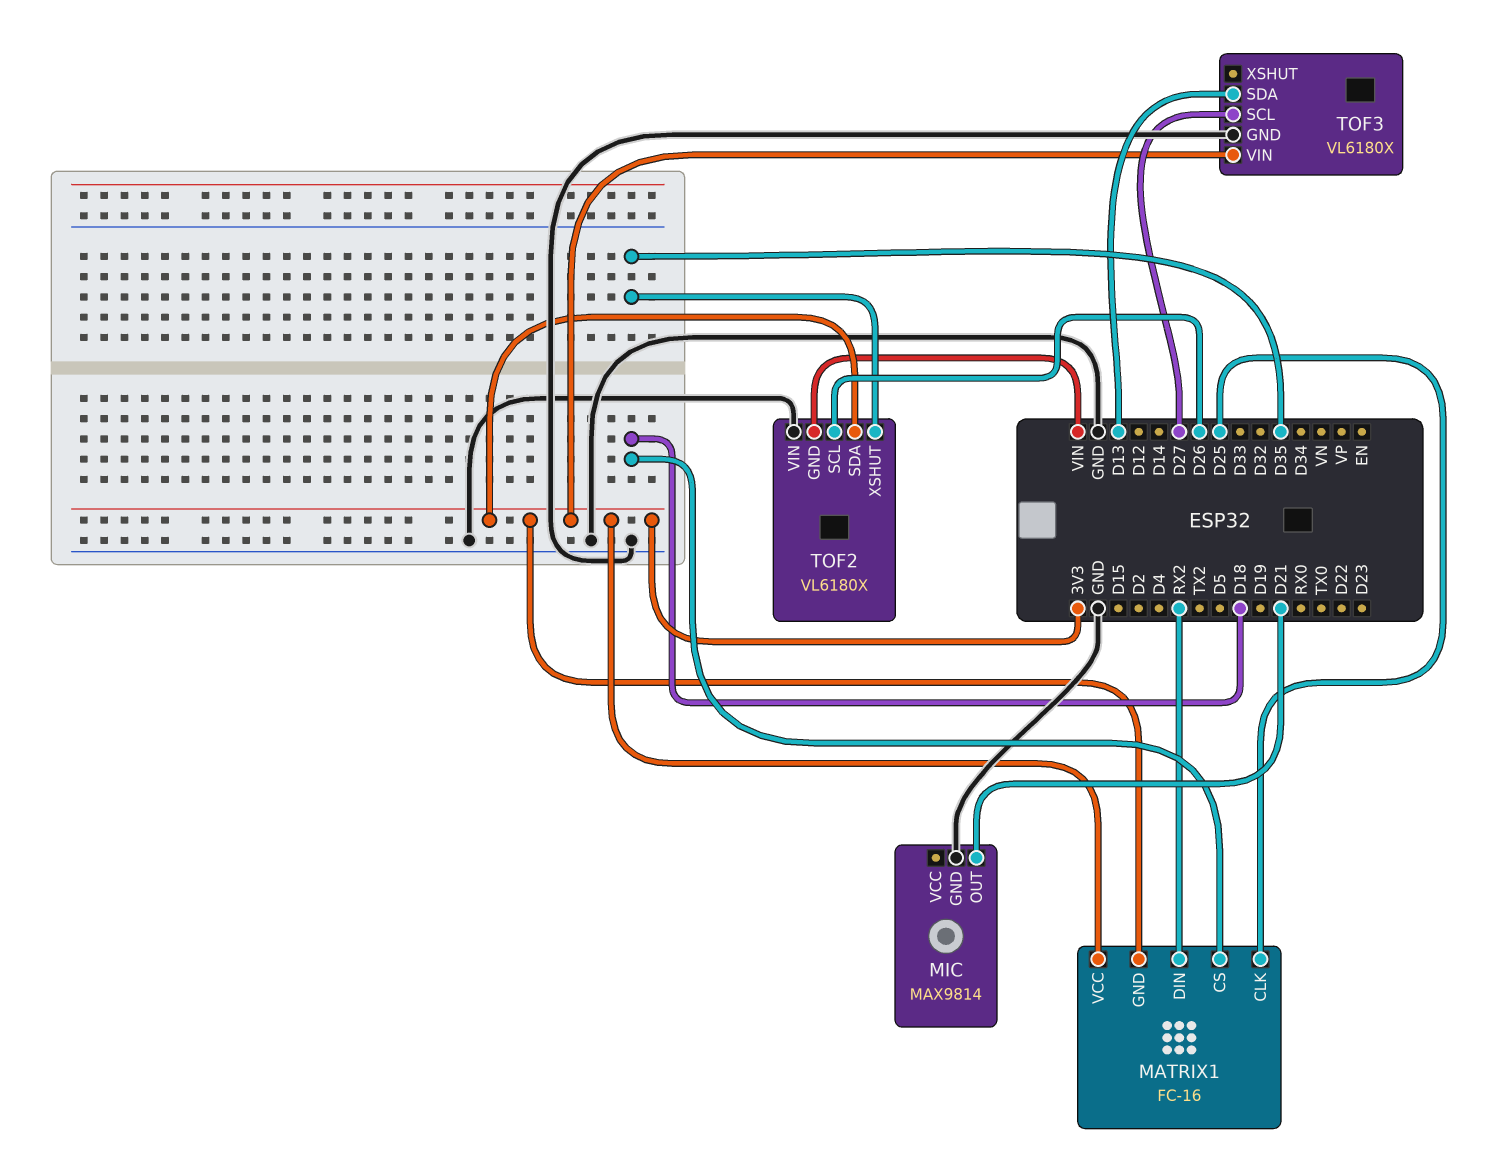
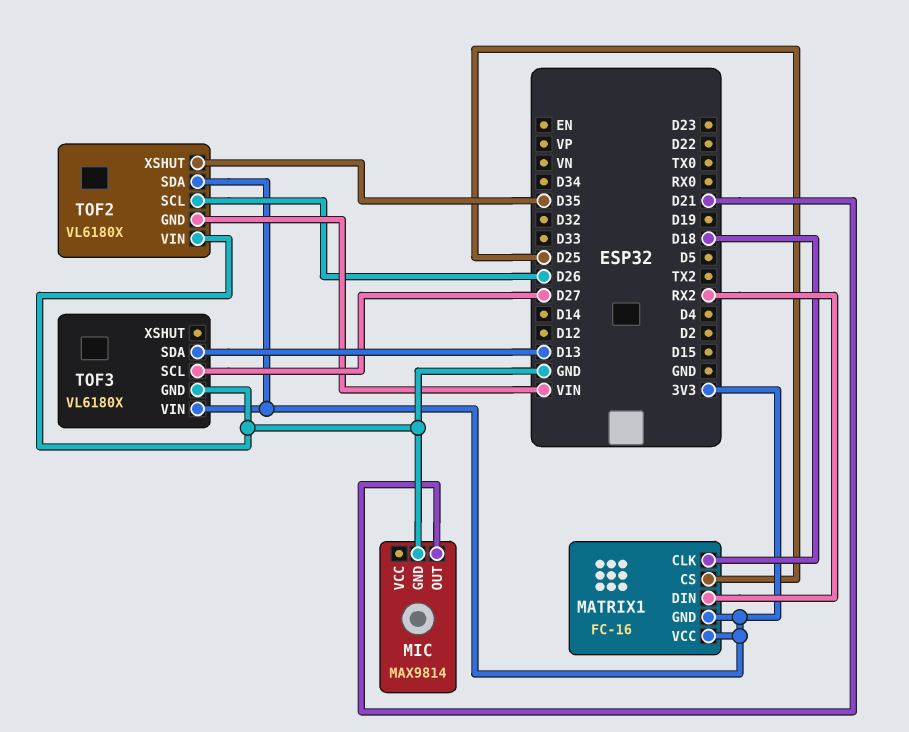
MATRIX1 pin CLK: D25 -> D18
MATRIX1 pin CS: D18 -> D25

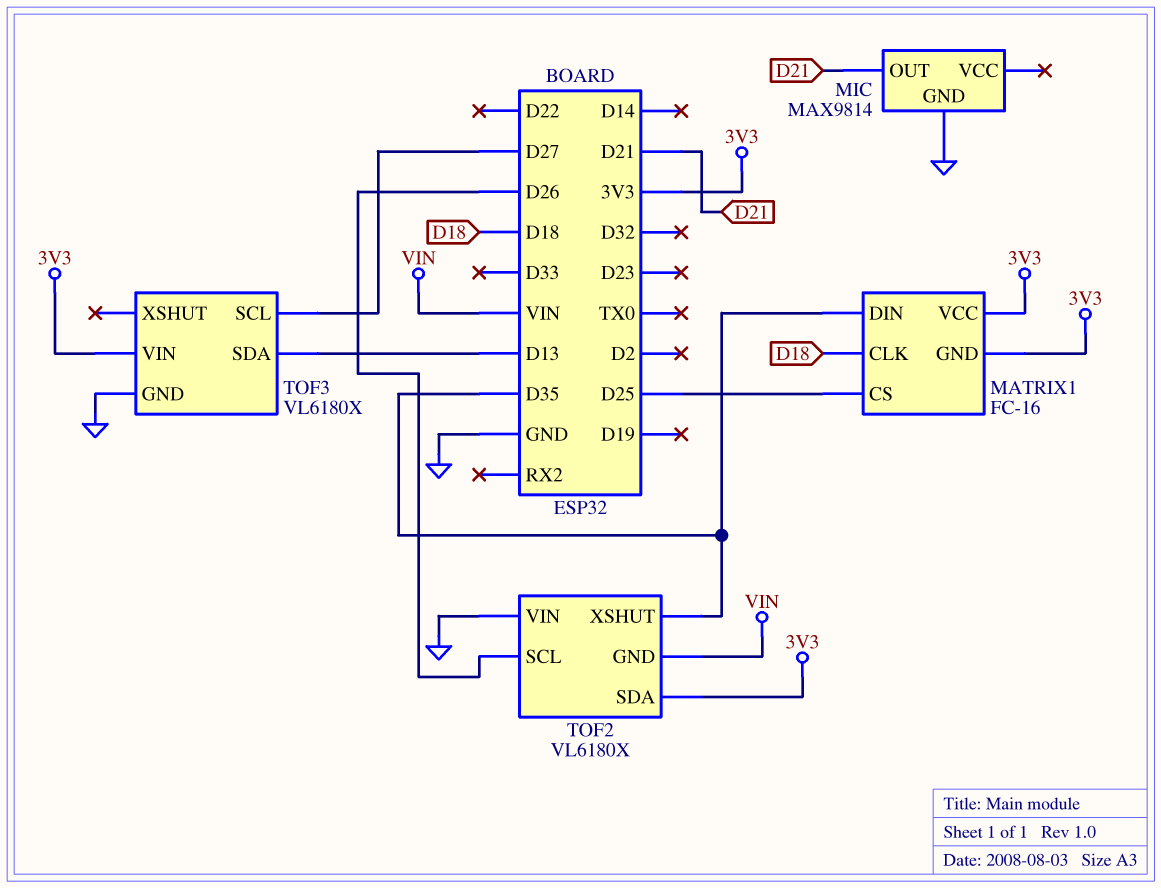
MATRIX1 pin DIN: RX2 -> D35

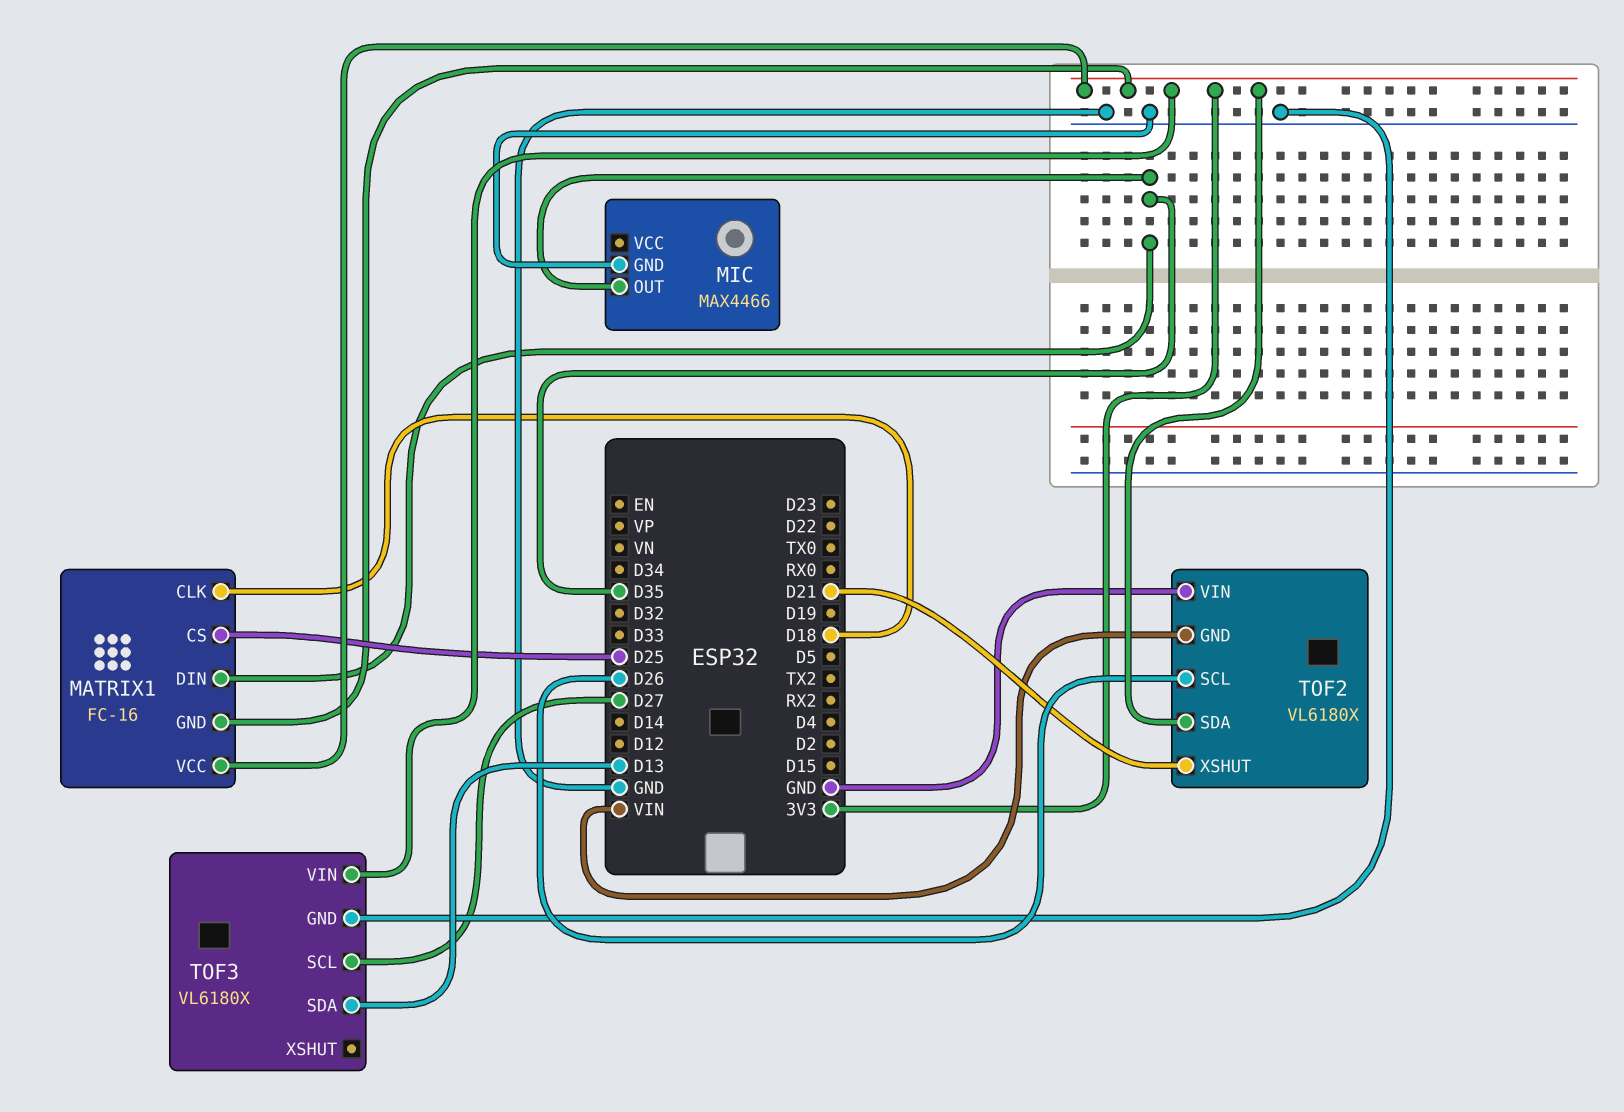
MIC: MAX9814 -> MAX4466
MIC pin OUT: D21 -> D35
TOF2 pin XSHUT: D35 -> D21

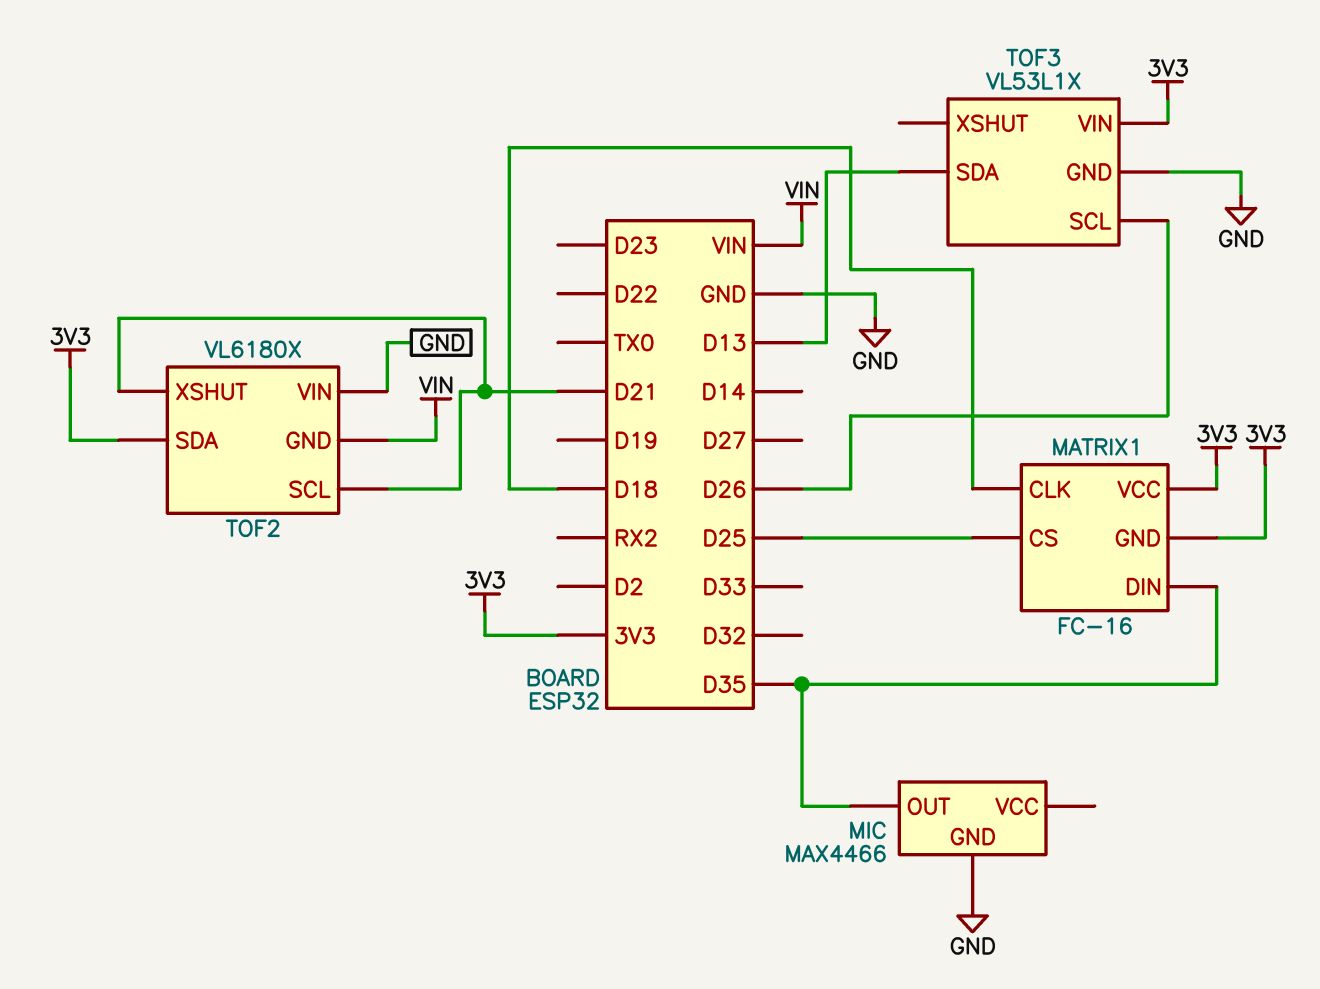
TOF2 pin SCL: D26 -> D21
TOF3: VL6180X -> VL53L1X
TOF3 pin SCL: D27 -> D26

